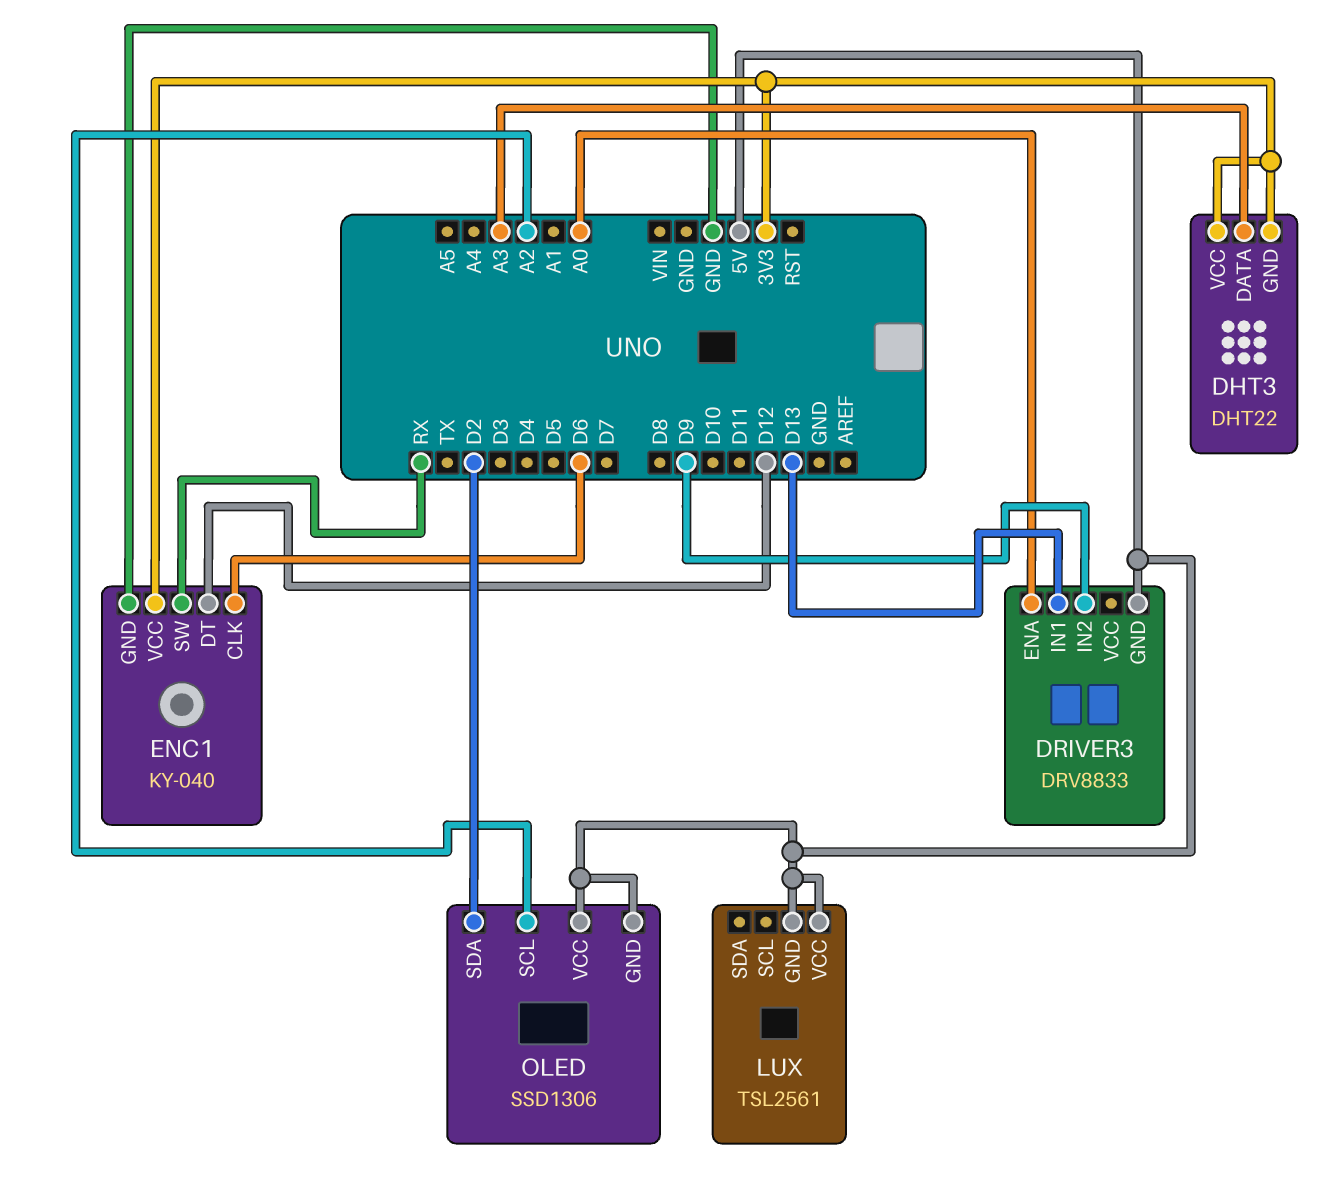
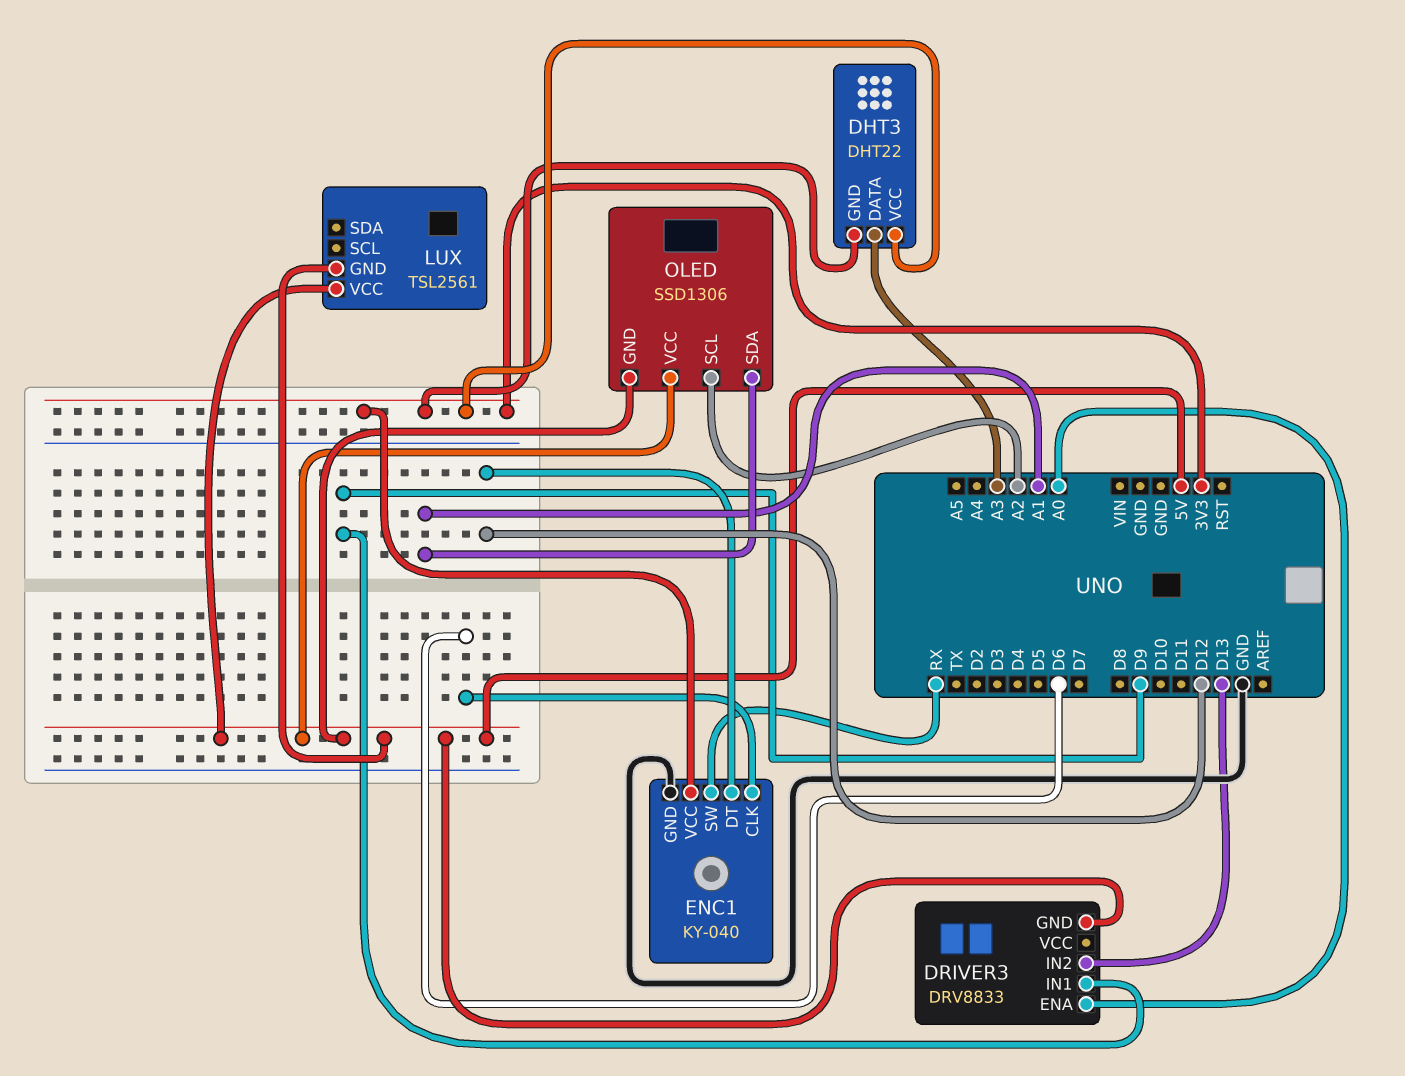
DRIVER3 pin IN1: D13 -> D9
DRIVER3 pin IN2: D9 -> D13
OLED pin SDA: D2 -> A1

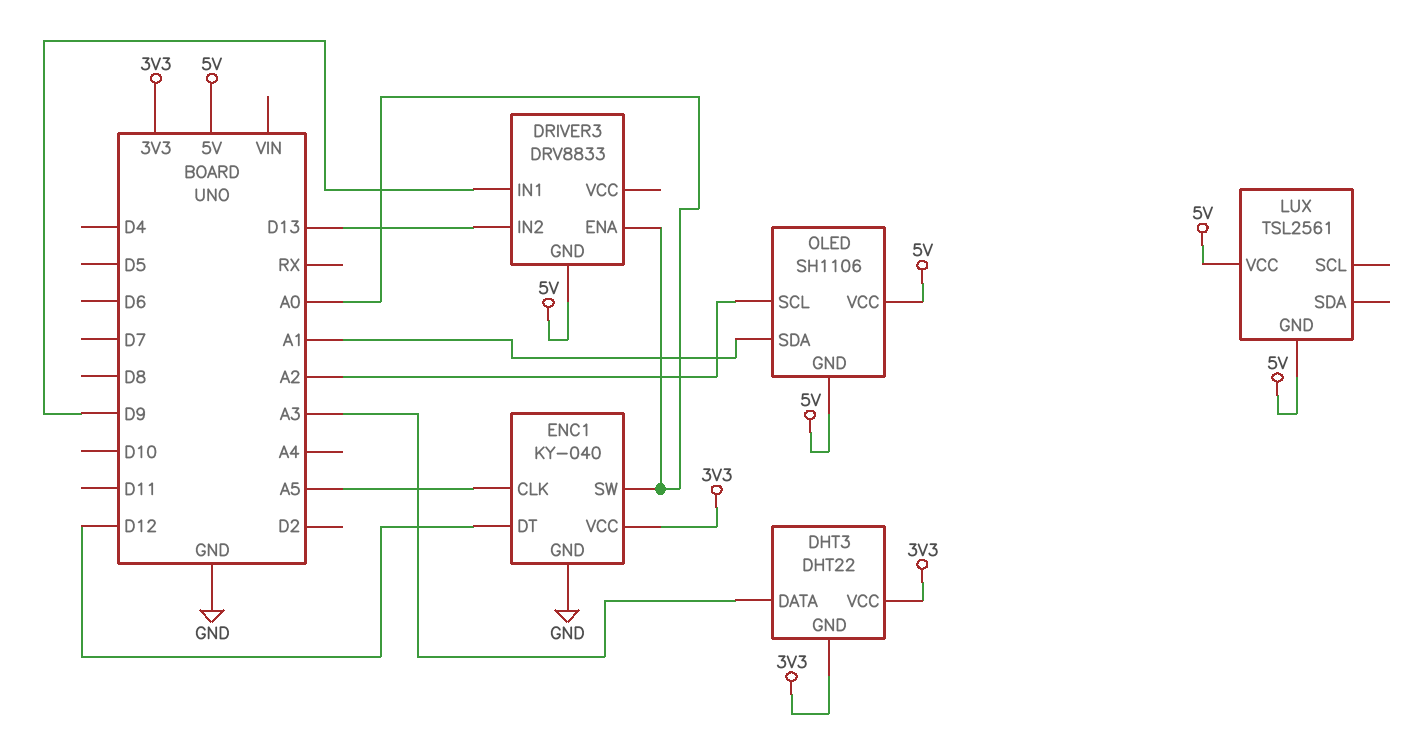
ENC1 pin CLK: D6 -> A5
ENC1 pin SW: RX -> A0
OLED: SSD1306 -> SH1106

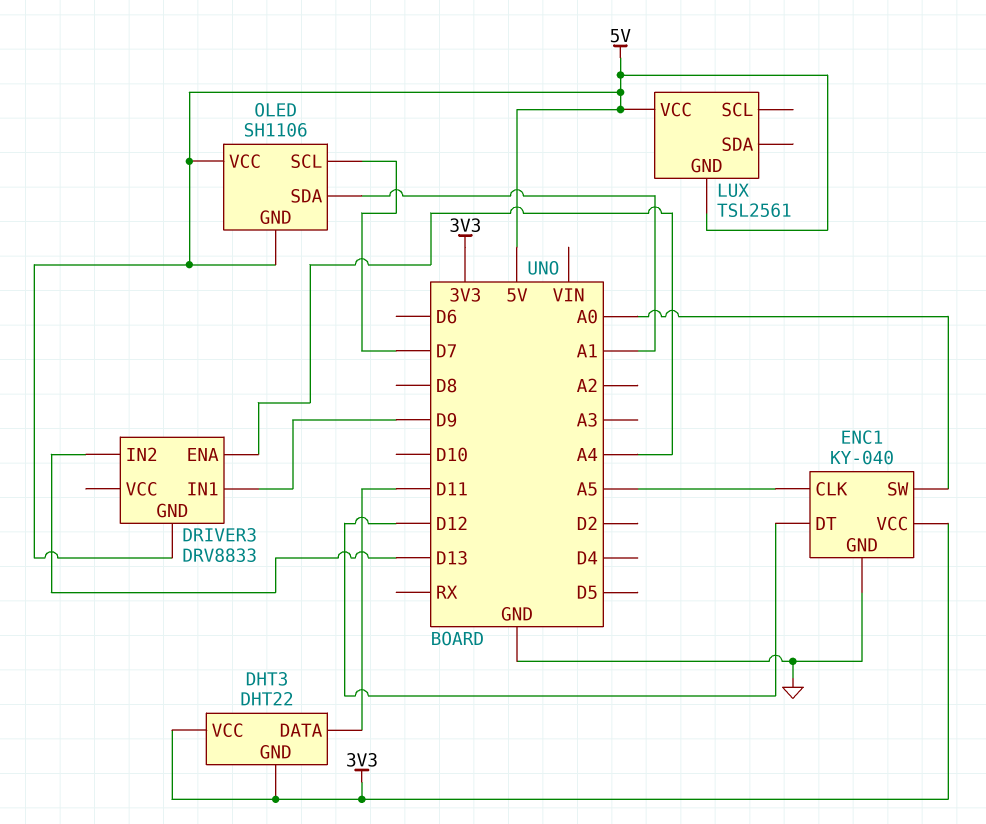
DHT3 pin DATA: A3 -> D11
DRIVER3 pin ENA: A0 -> A4
OLED pin SCL: A2 -> D7

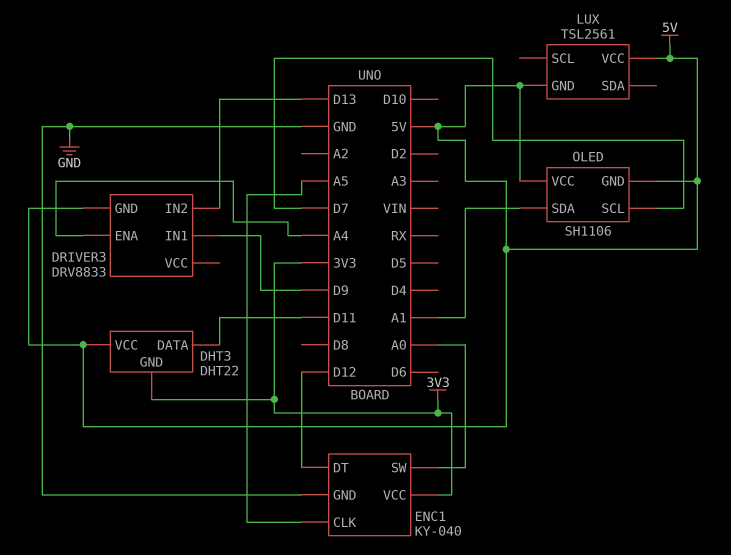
DHT3 pin VCC: 3V3 -> 5V

